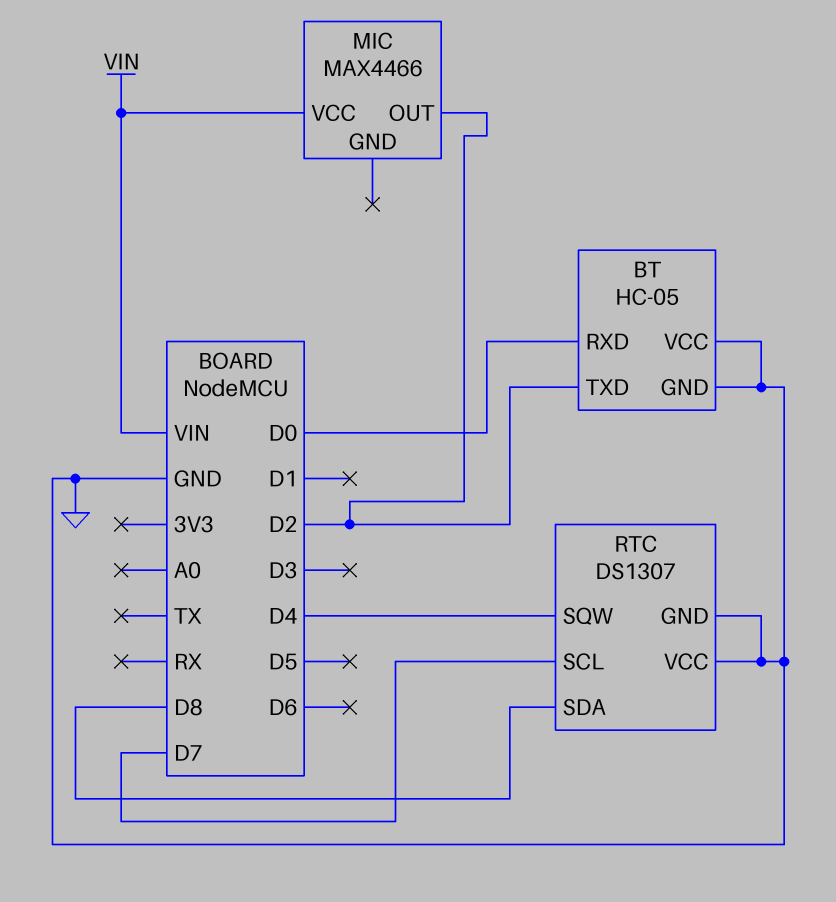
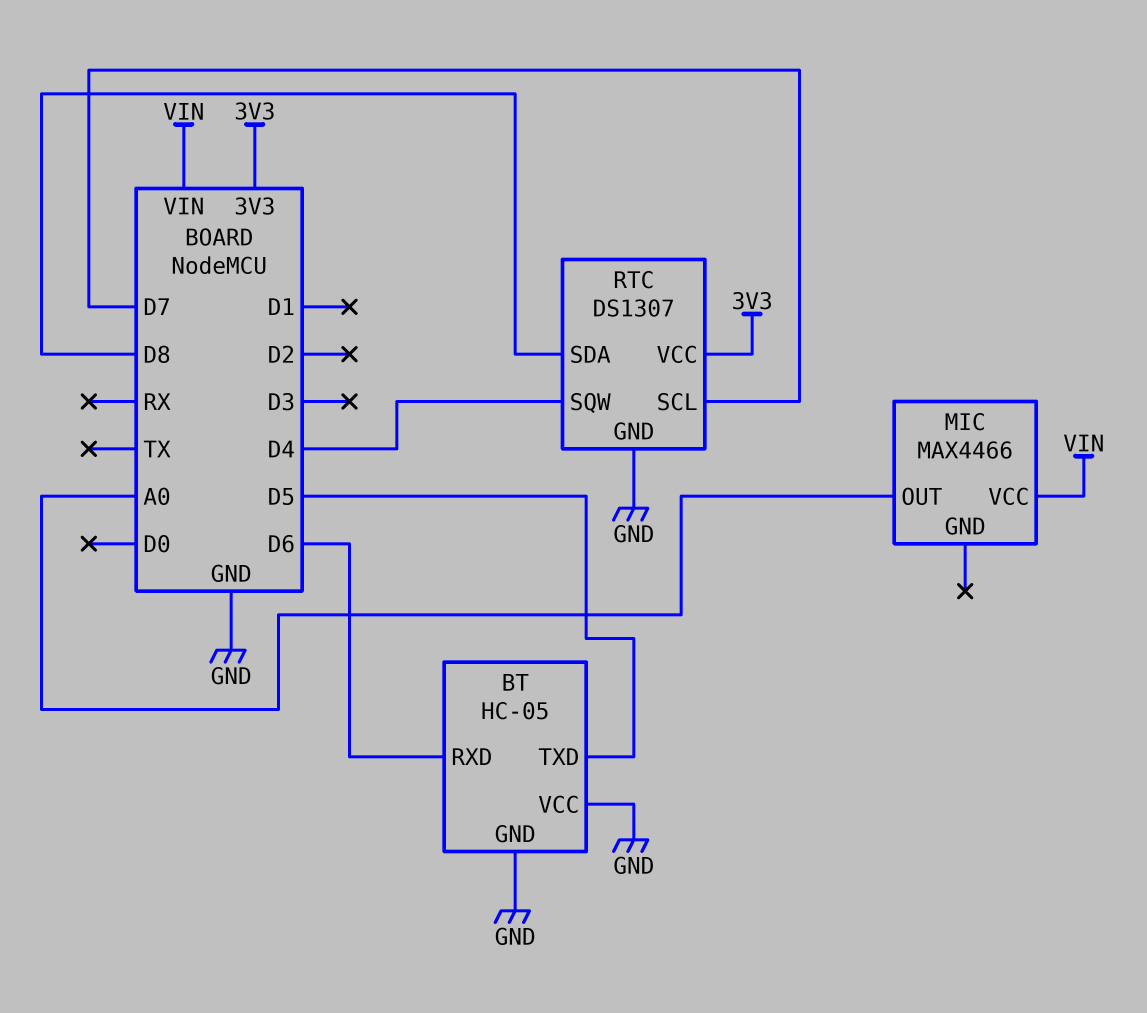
BT pin RXD: D0 -> D6
BT pin TXD: D2 -> D5
MIC pin OUT: D2 -> A0
RTC pin VCC: GND -> 3V3

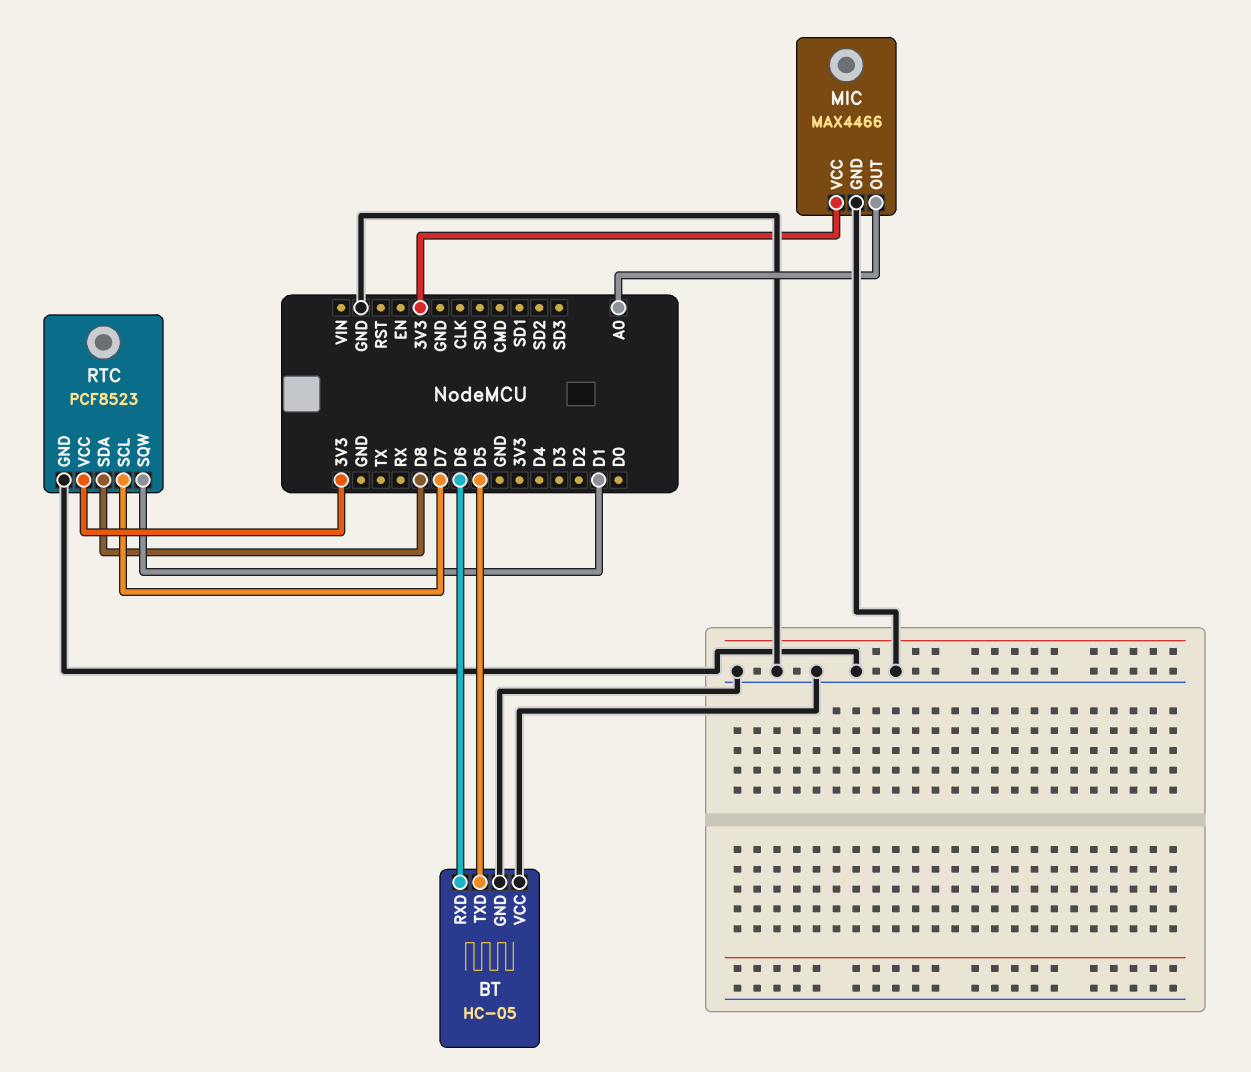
MIC pin GND: none -> GND
MIC pin VCC: VIN -> 3V3
RTC: DS1307 -> PCF8523
RTC pin SQW: D4 -> D1

